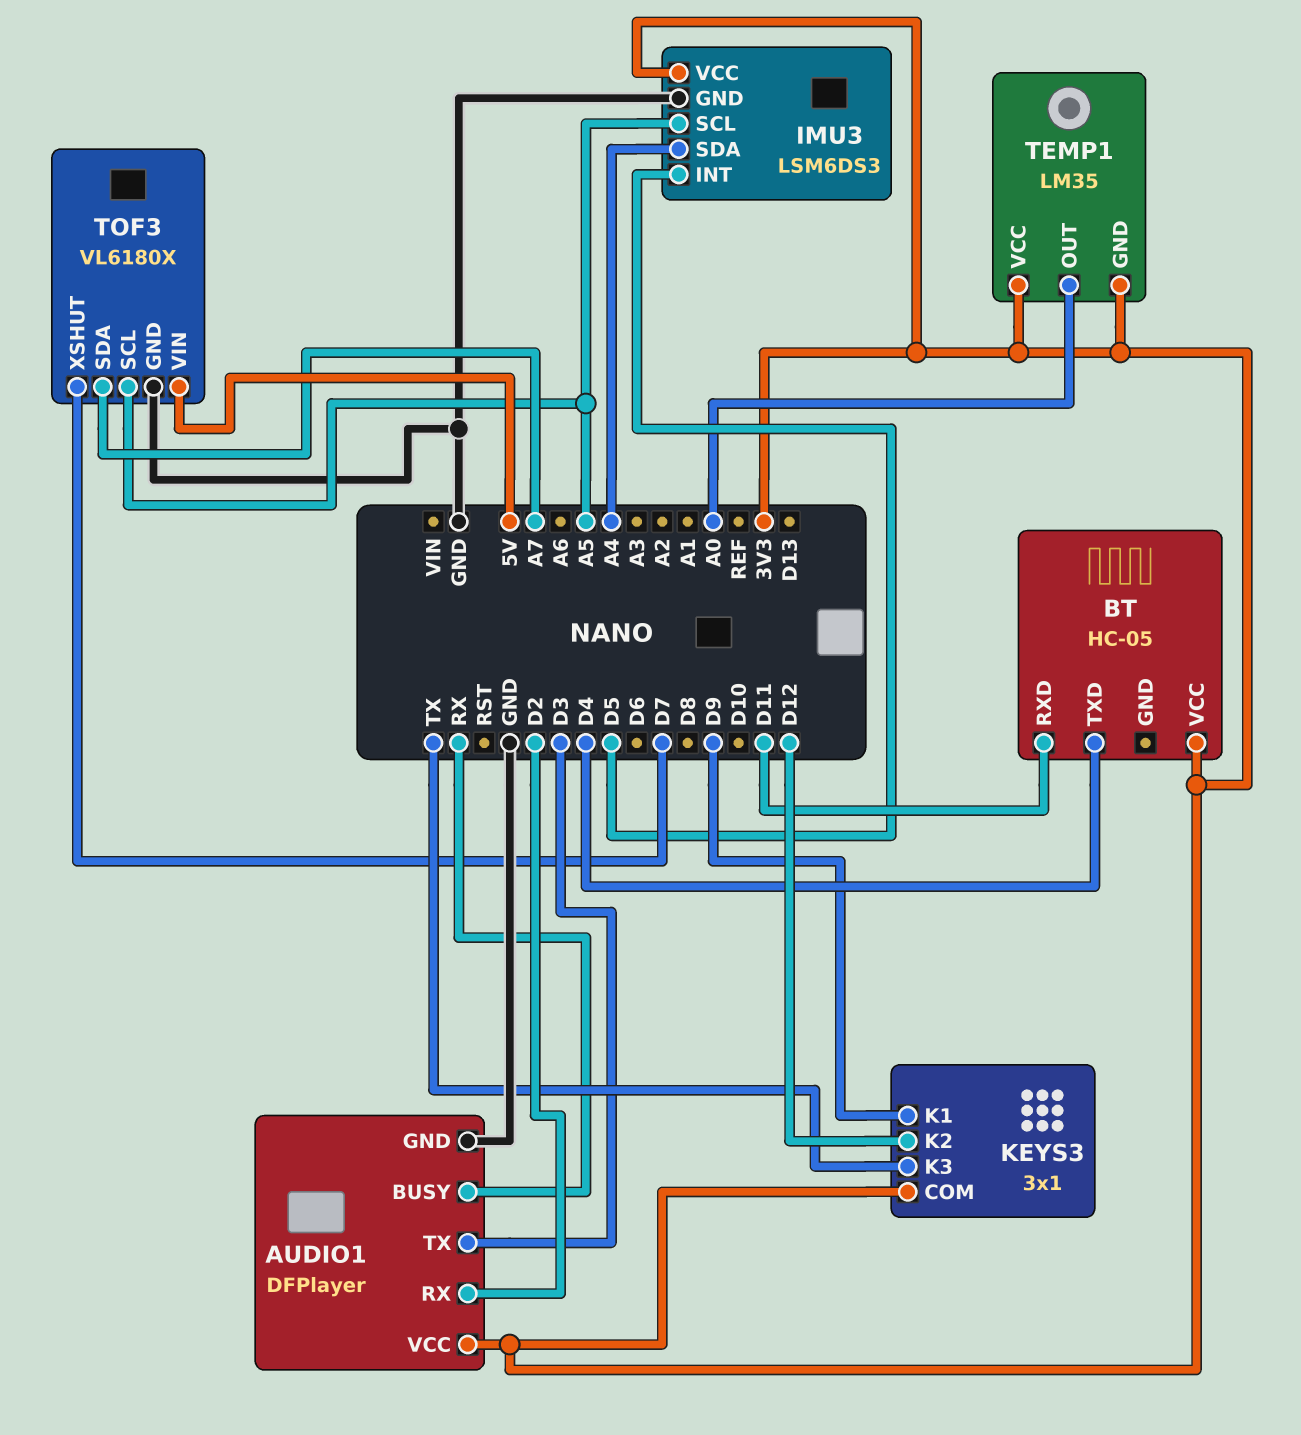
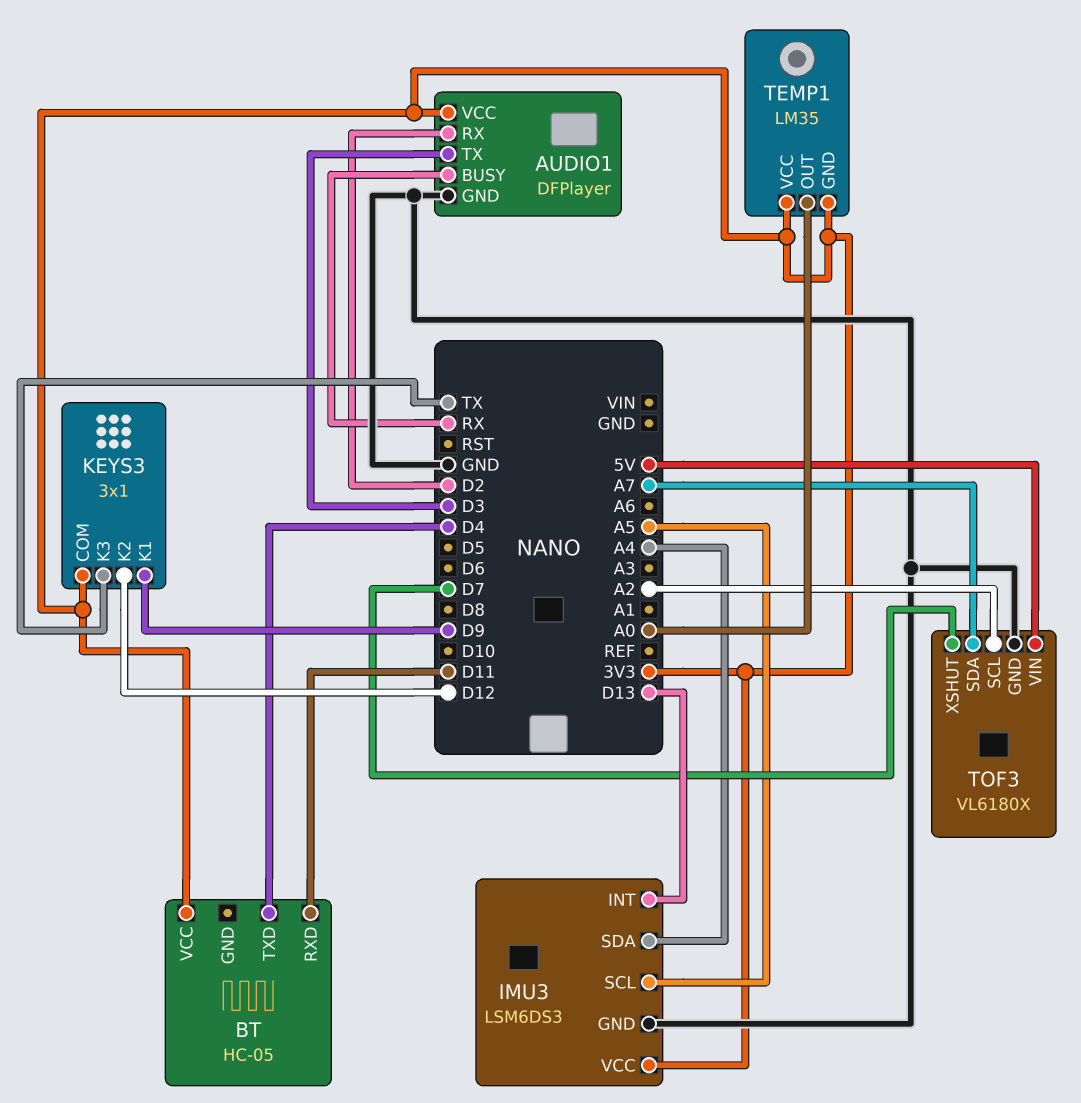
IMU3 pin INT: D5 -> D13
TOF3 pin SCL: A5 -> A2

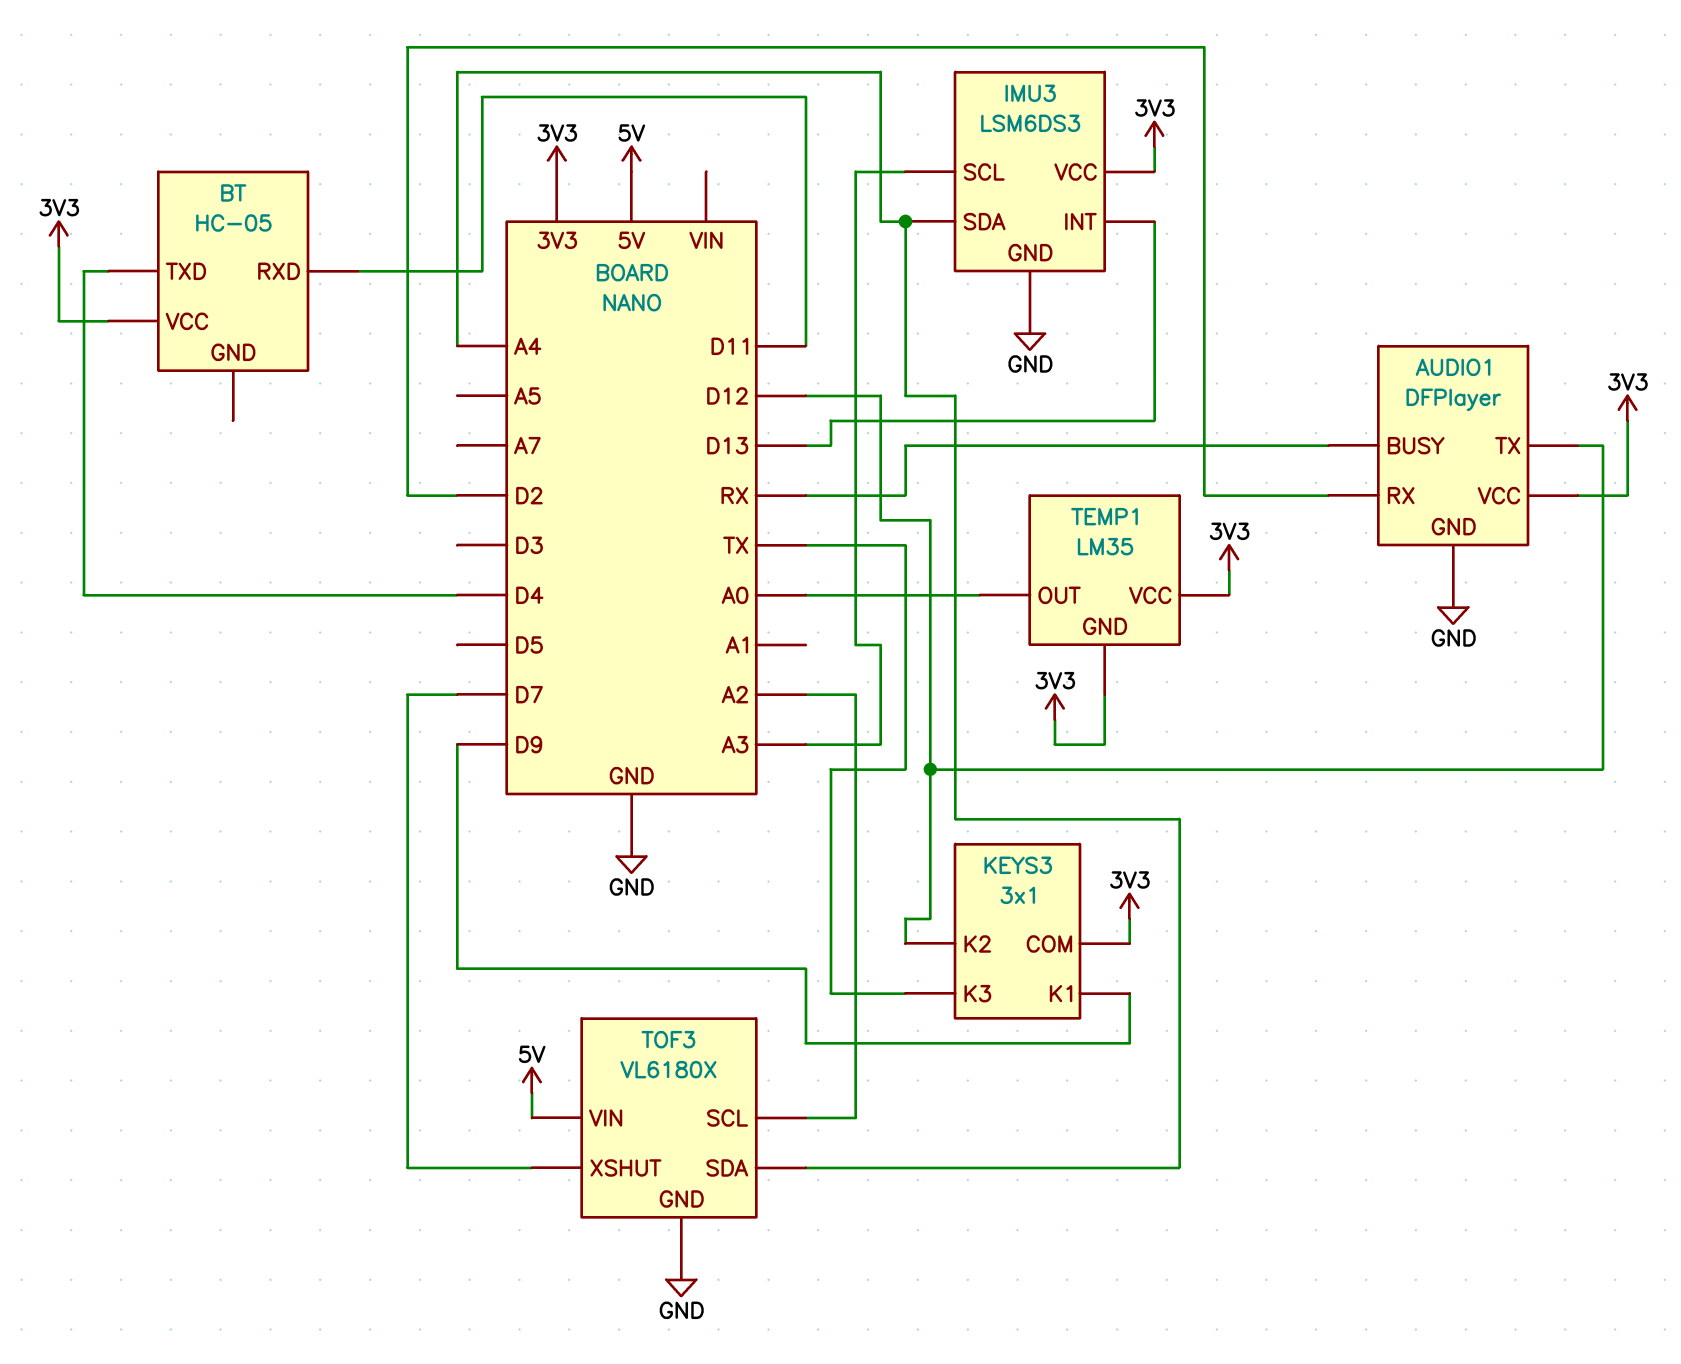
AUDIO1 pin TX: D3 -> D12
IMU3 pin SCL: A5 -> A3
TOF3 pin SDA: A7 -> A4

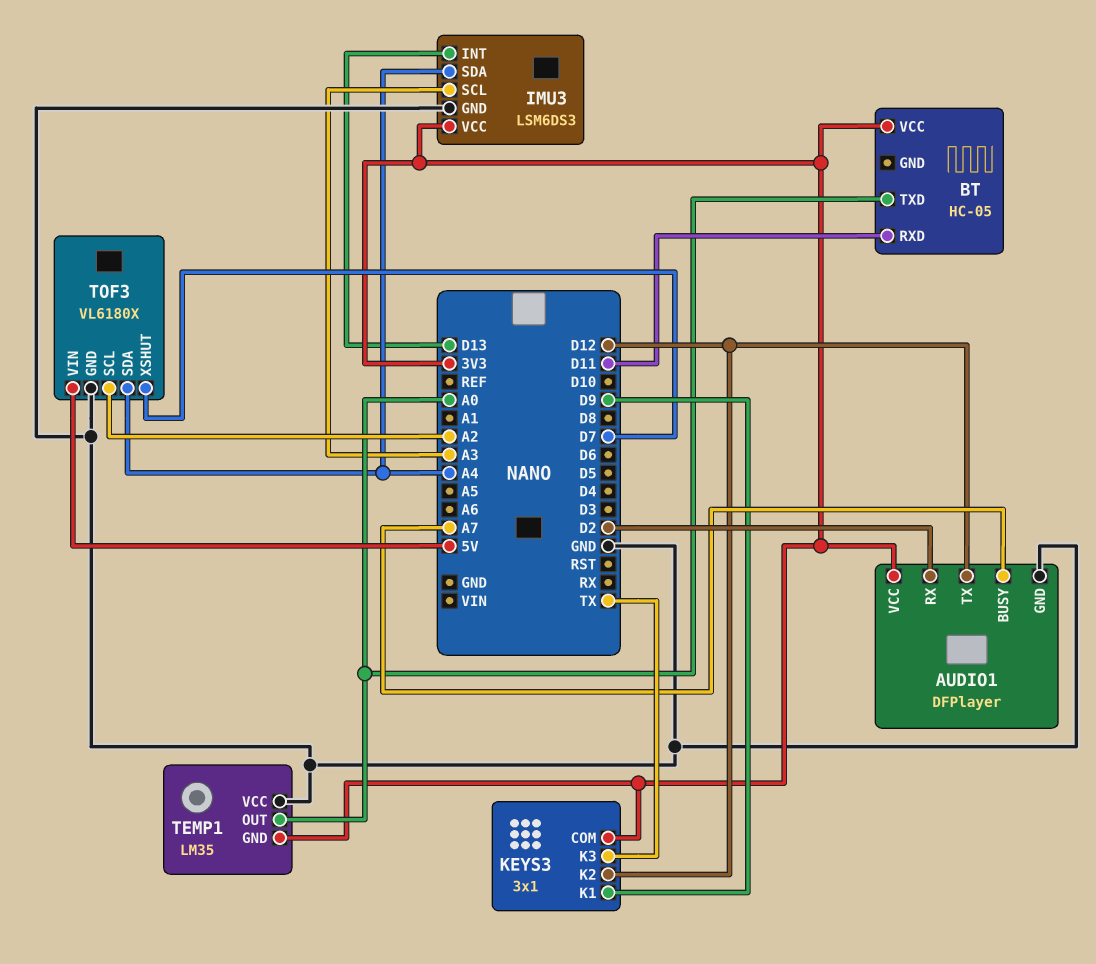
AUDIO1 pin BUSY: RX -> A7
BT pin TXD: D4 -> A0
TEMP1 pin VCC: 3V3 -> GND

